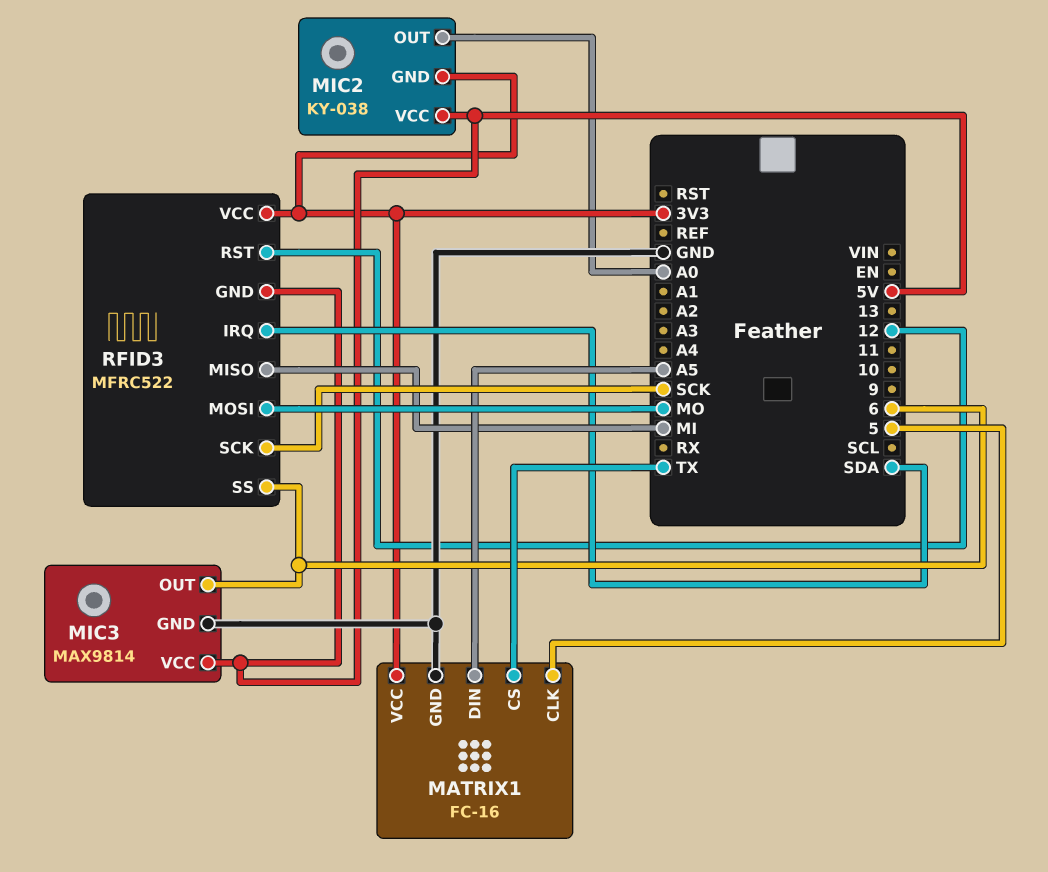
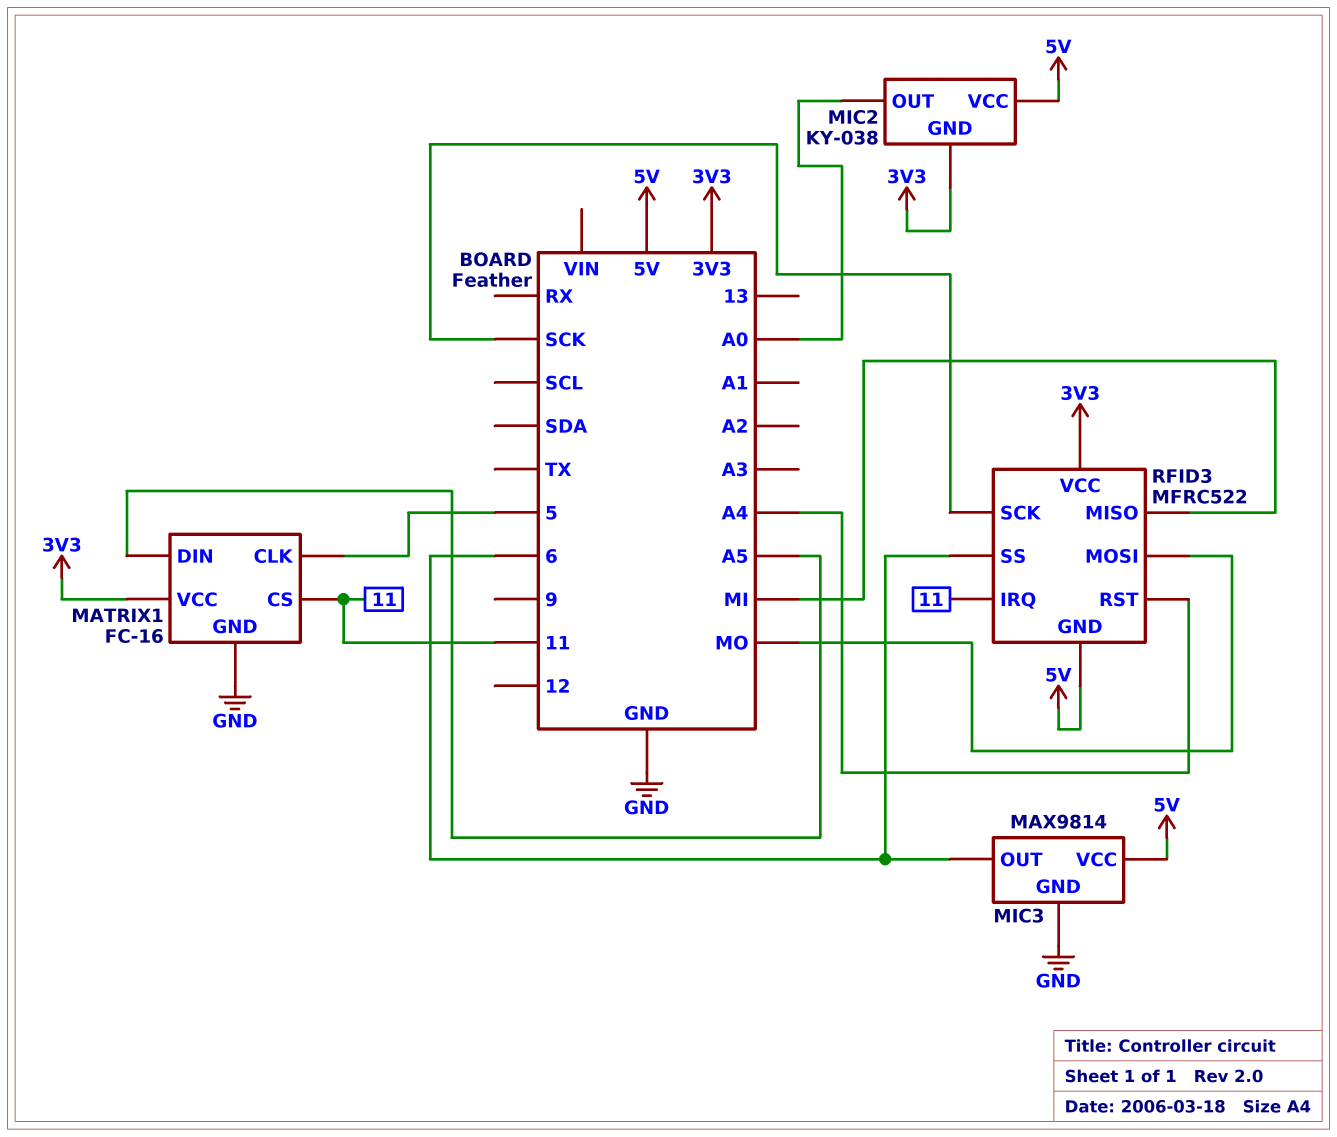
MATRIX1 pin CS: TX -> 11
RFID3 pin IRQ: SDA -> 11
RFID3 pin RST: 12 -> A4

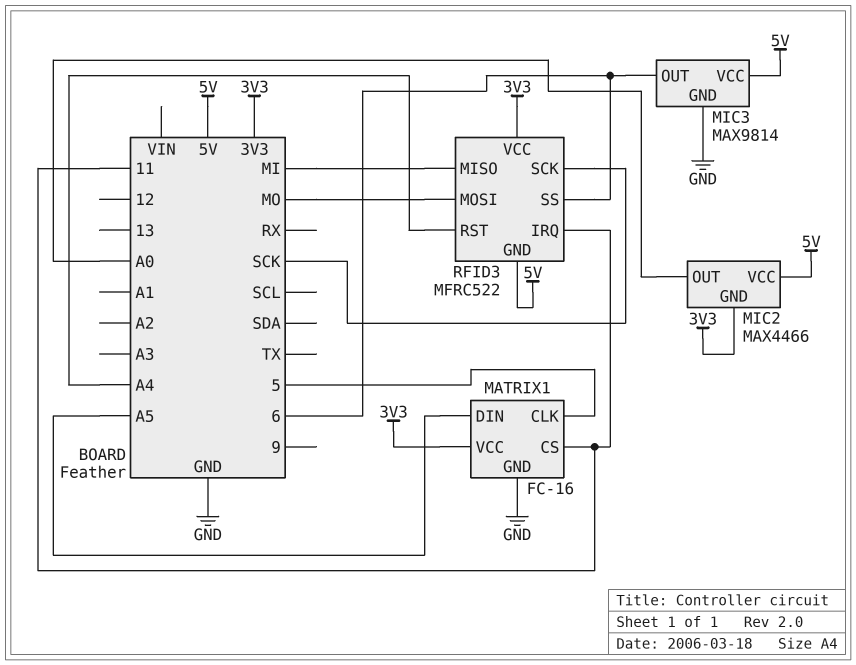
MIC2: KY-038 -> MAX4466

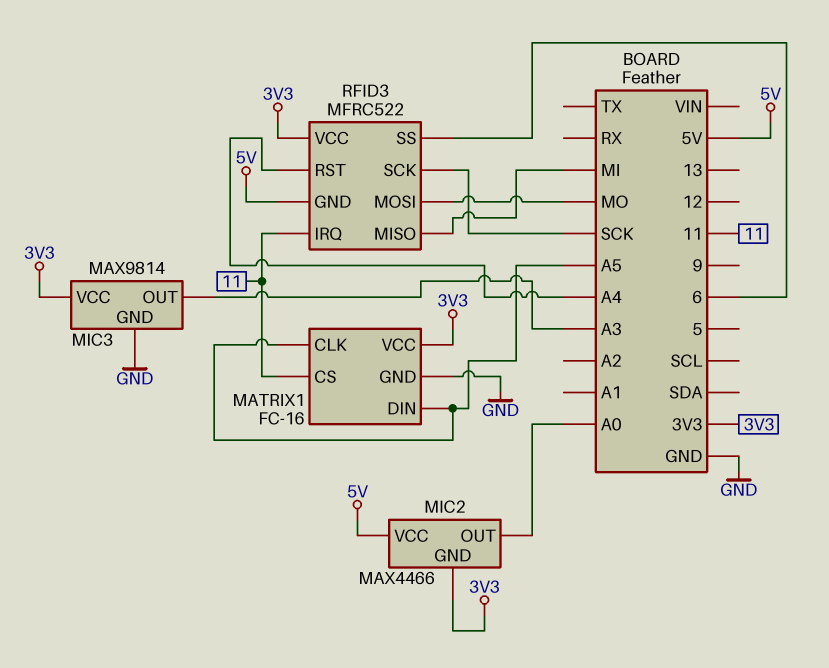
MATRIX1 pin CLK: 5 -> A5
MIC3 pin OUT: 6 -> A3
MIC3 pin VCC: 5V -> 3V3

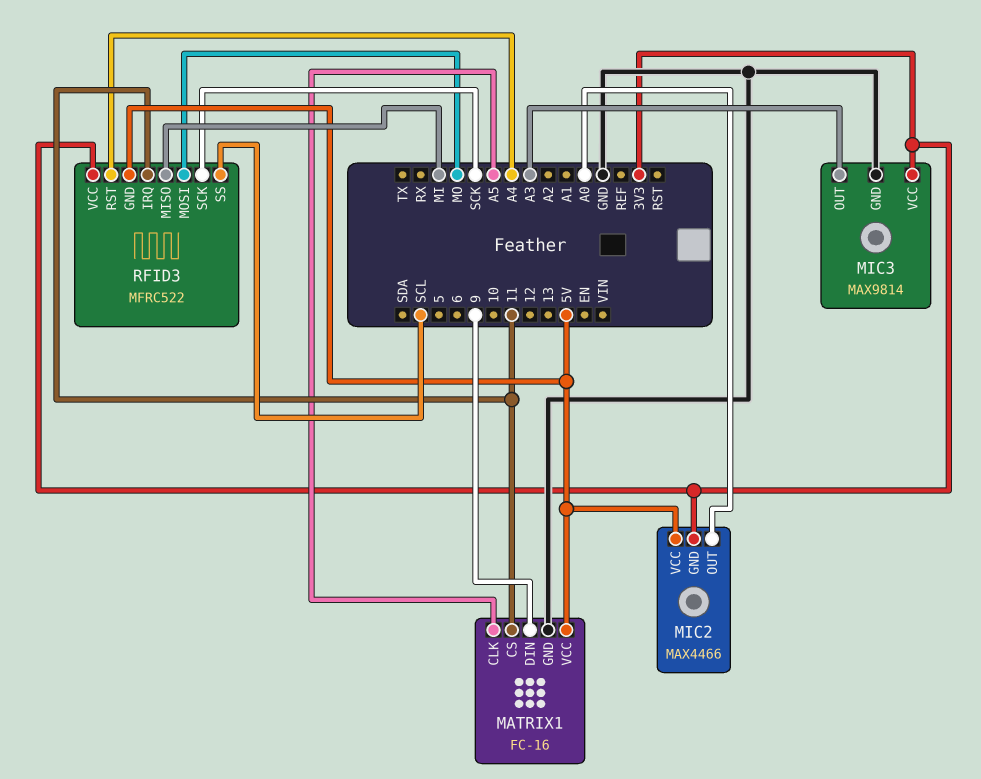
MATRIX1 pin DIN: A5 -> 9
MATRIX1 pin VCC: 3V3 -> 5V
RFID3 pin SS: 6 -> SCL

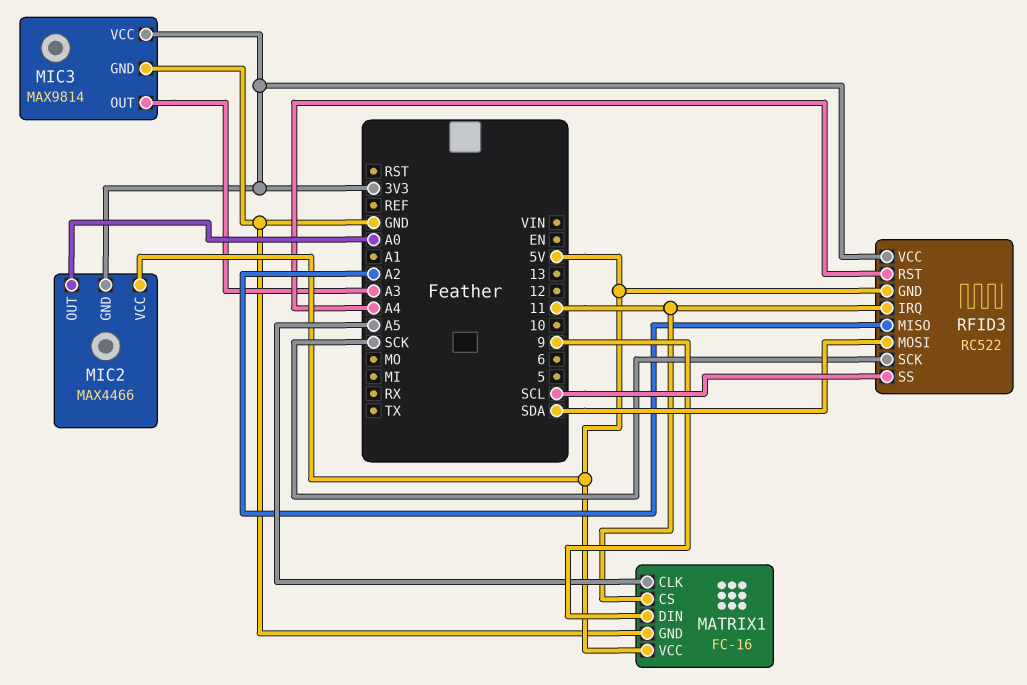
RFID3: MFRC522 -> RC522
RFID3 pin MISO: MI -> A2
RFID3 pin MOSI: MO -> SDA

